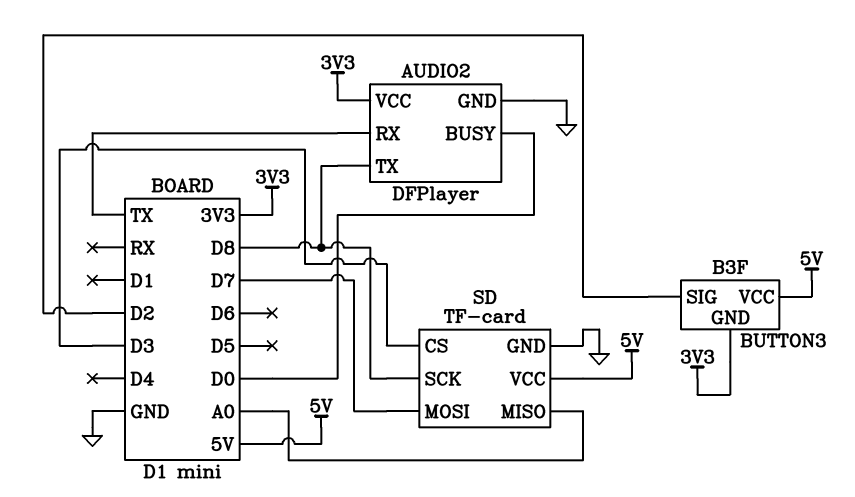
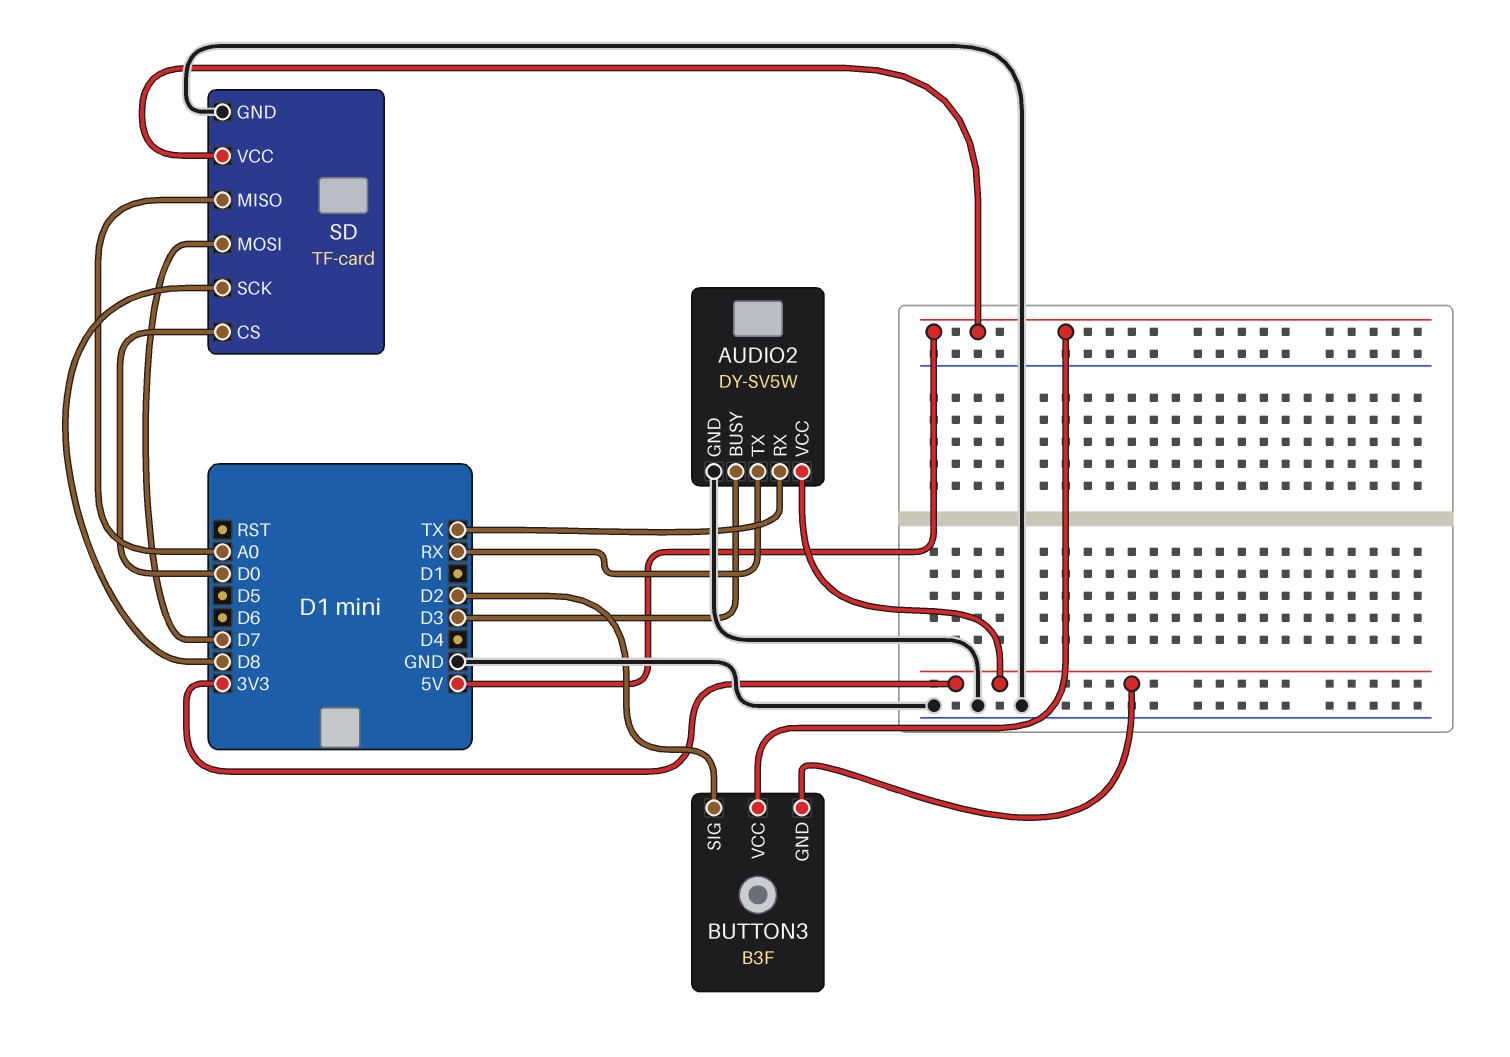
AUDIO2: DFPlayer -> DY-SV5W
AUDIO2 pin BUSY: D0 -> D3
AUDIO2 pin TX: D8 -> RX
SD pin CS: D3 -> D0

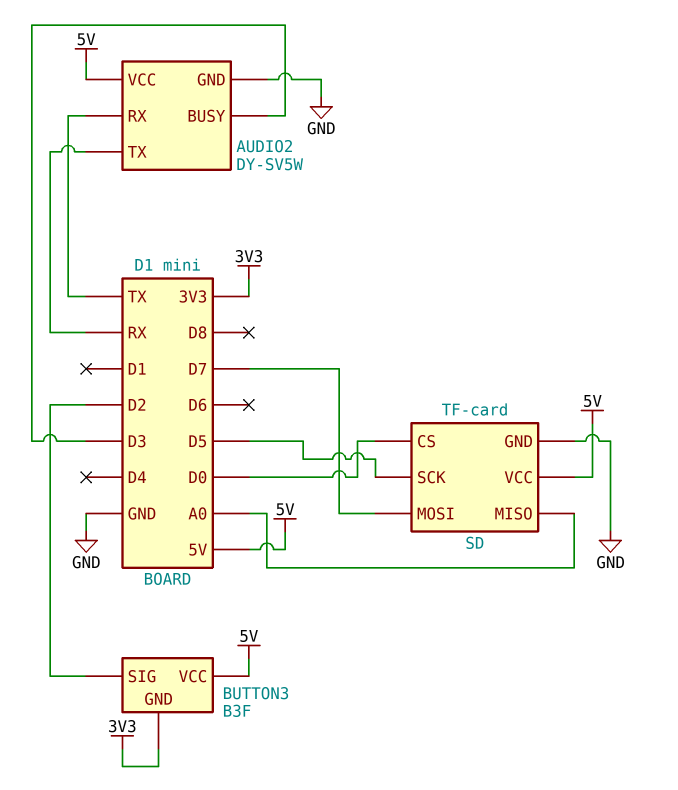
AUDIO2 pin VCC: 3V3 -> 5V
SD pin SCK: D8 -> D5

